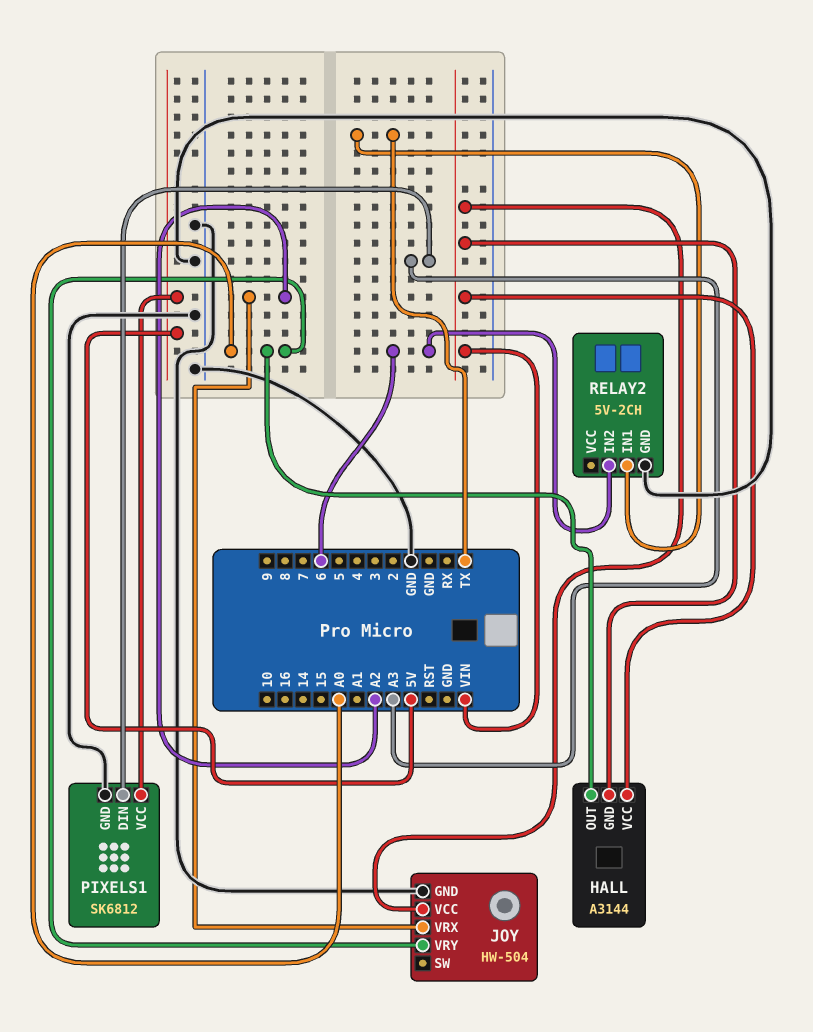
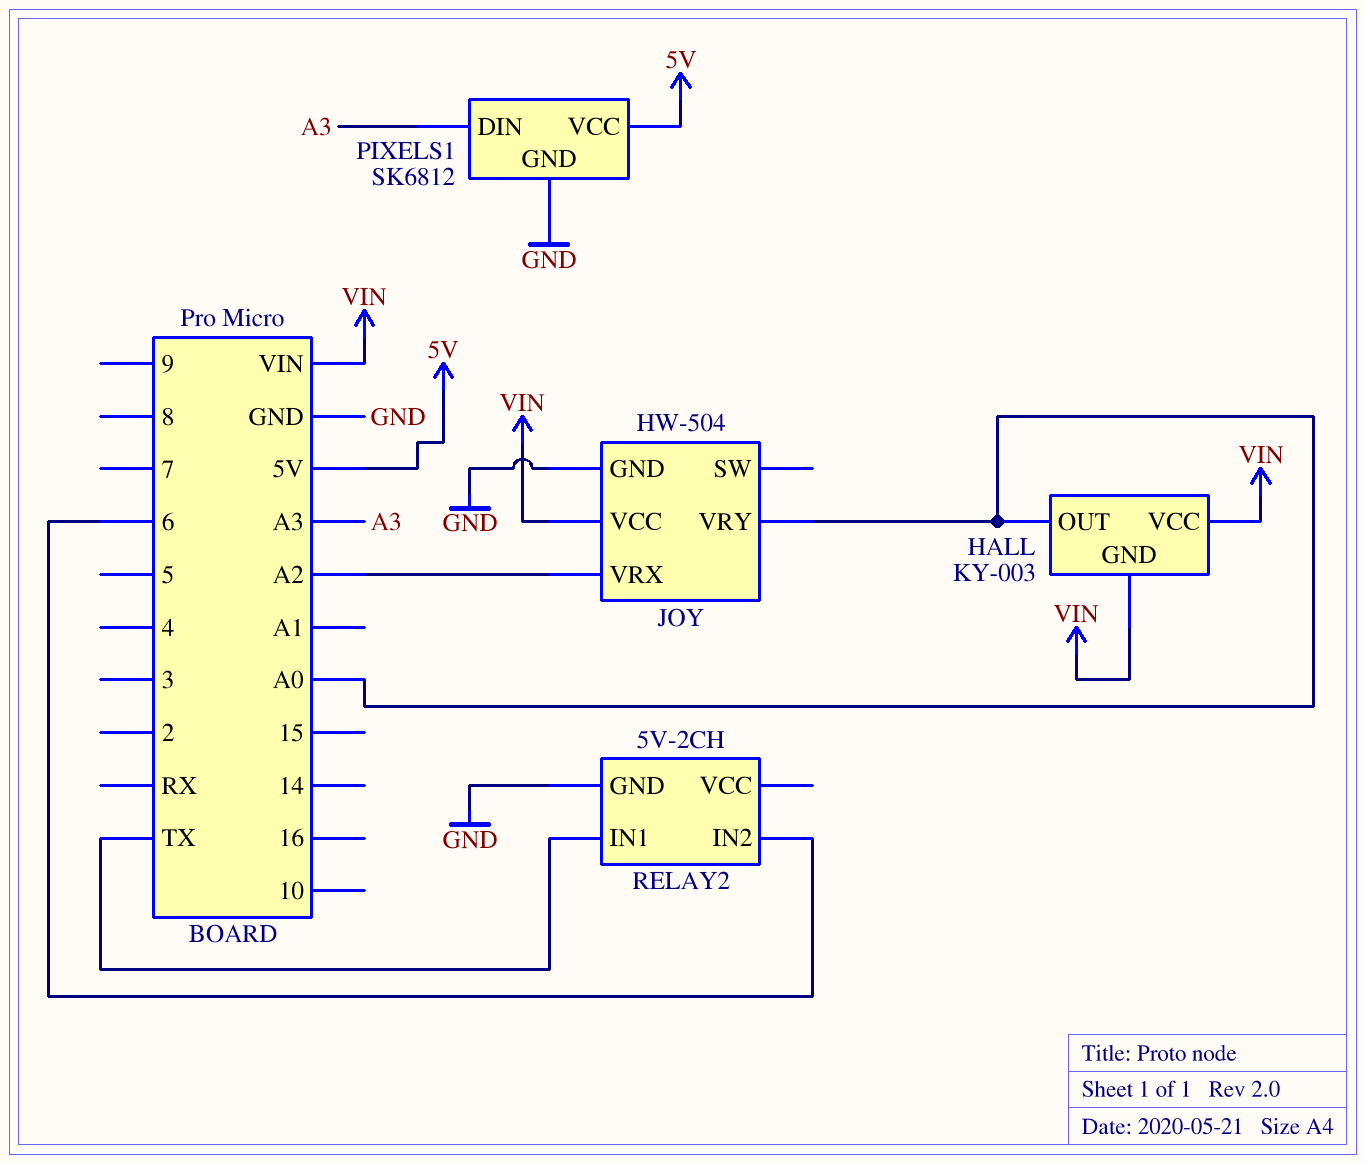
HALL: A3144 -> KY-003

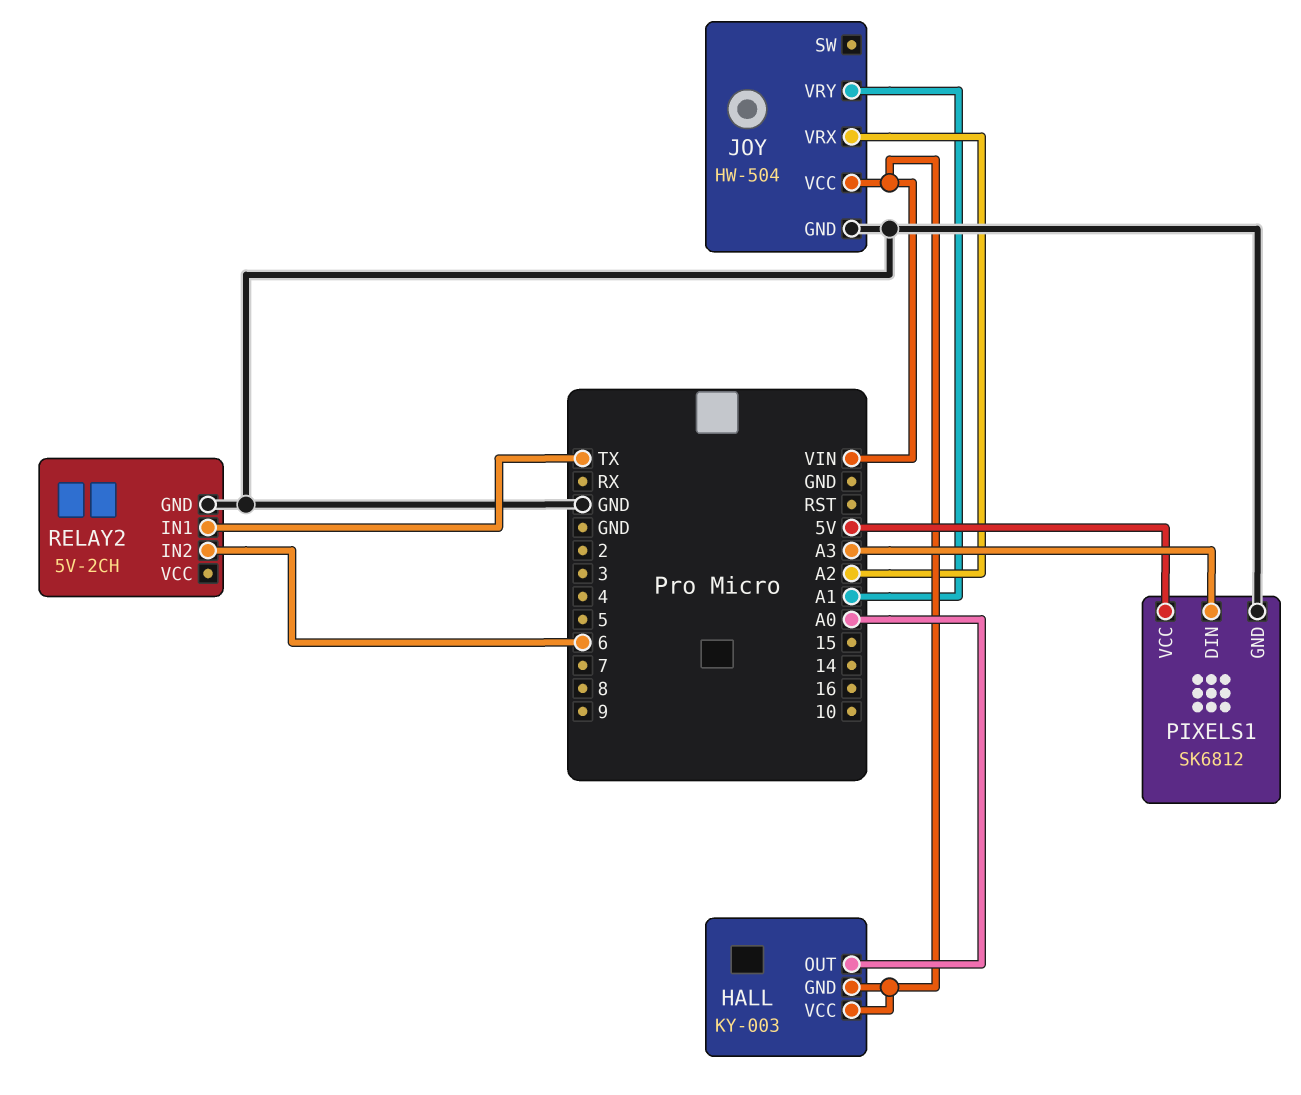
JOY pin VRY: A0 -> A1

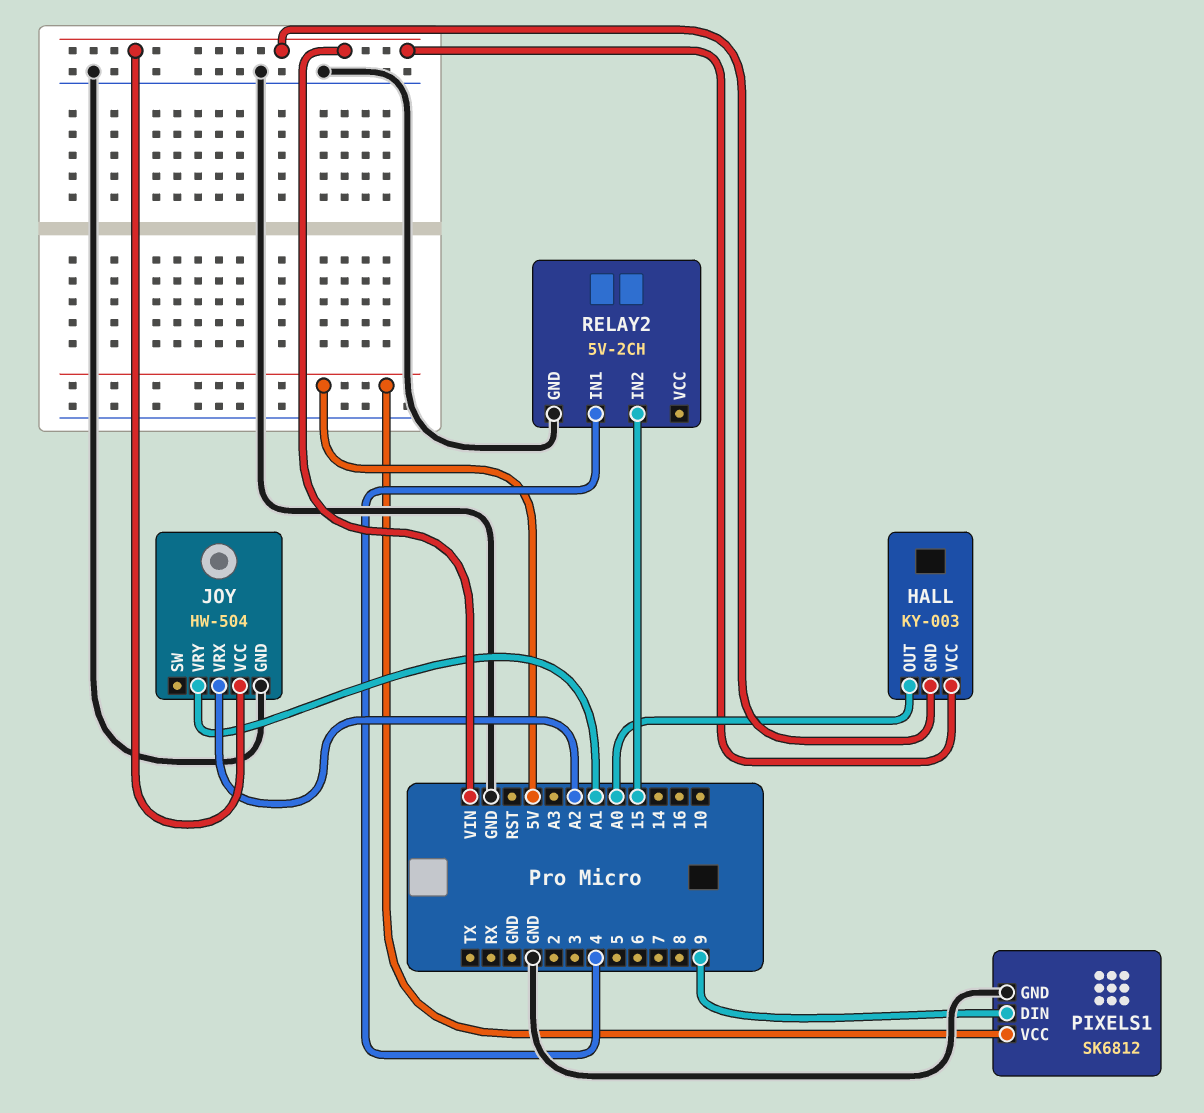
PIXELS1 pin DIN: A3 -> 9
RELAY2 pin IN1: TX -> 4
RELAY2 pin IN2: 6 -> 15

